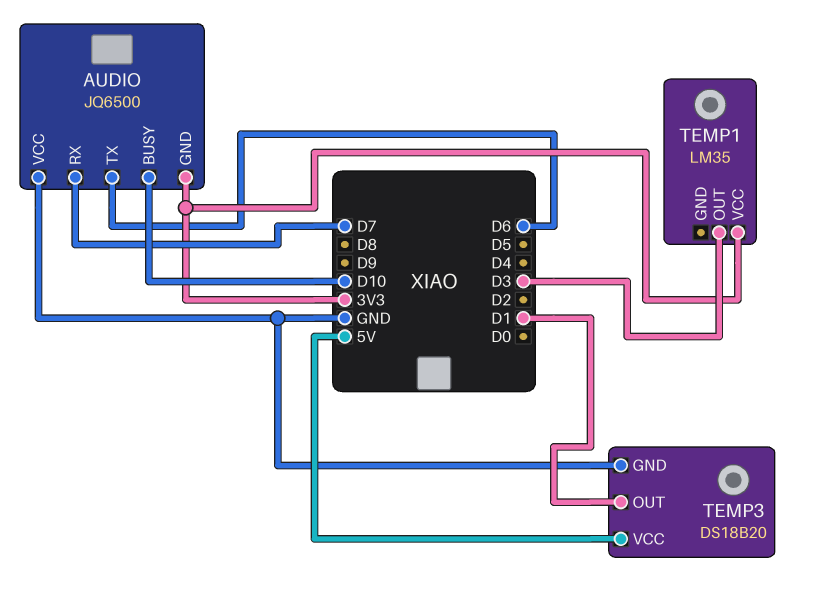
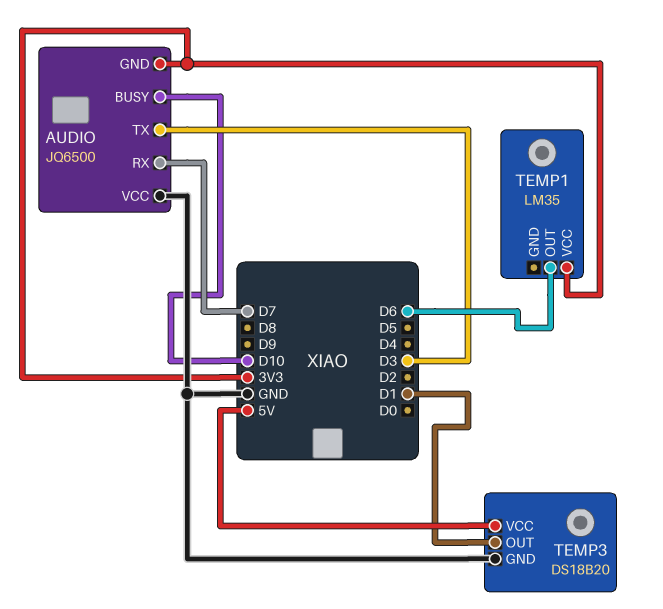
AUDIO pin TX: D6 -> D3
TEMP1 pin OUT: D3 -> D6

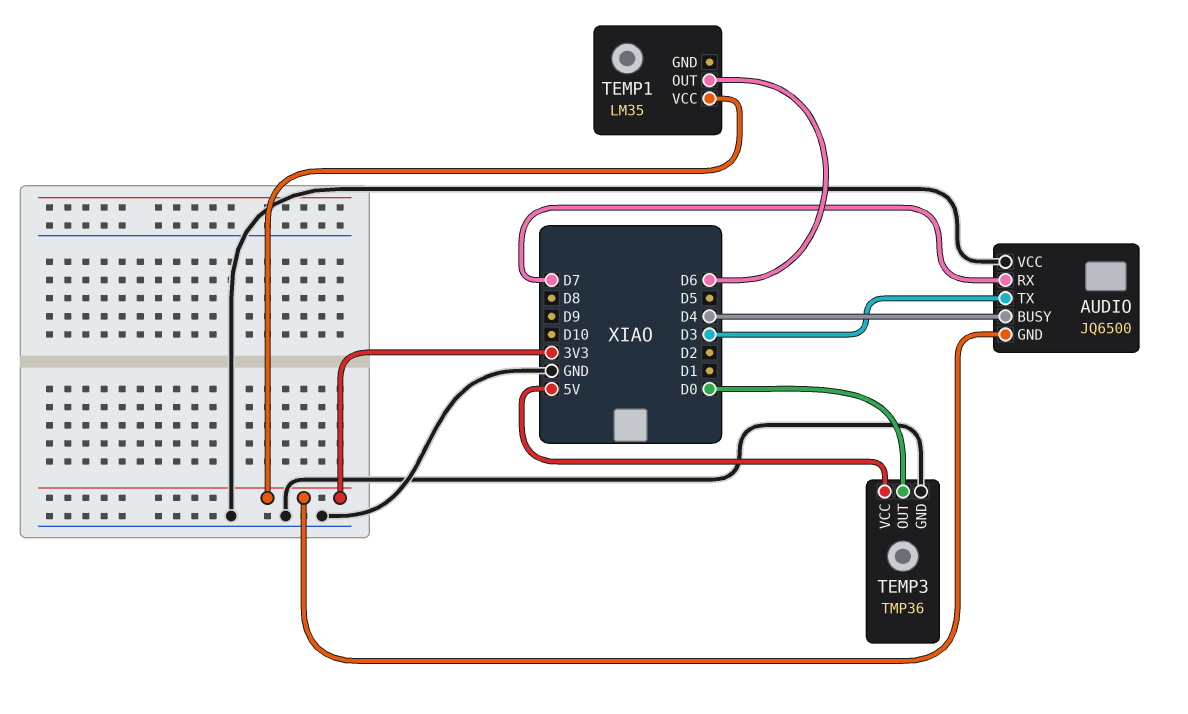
AUDIO pin BUSY: D10 -> D4
TEMP3: DS18B20 -> TMP36
TEMP3 pin OUT: D1 -> D0

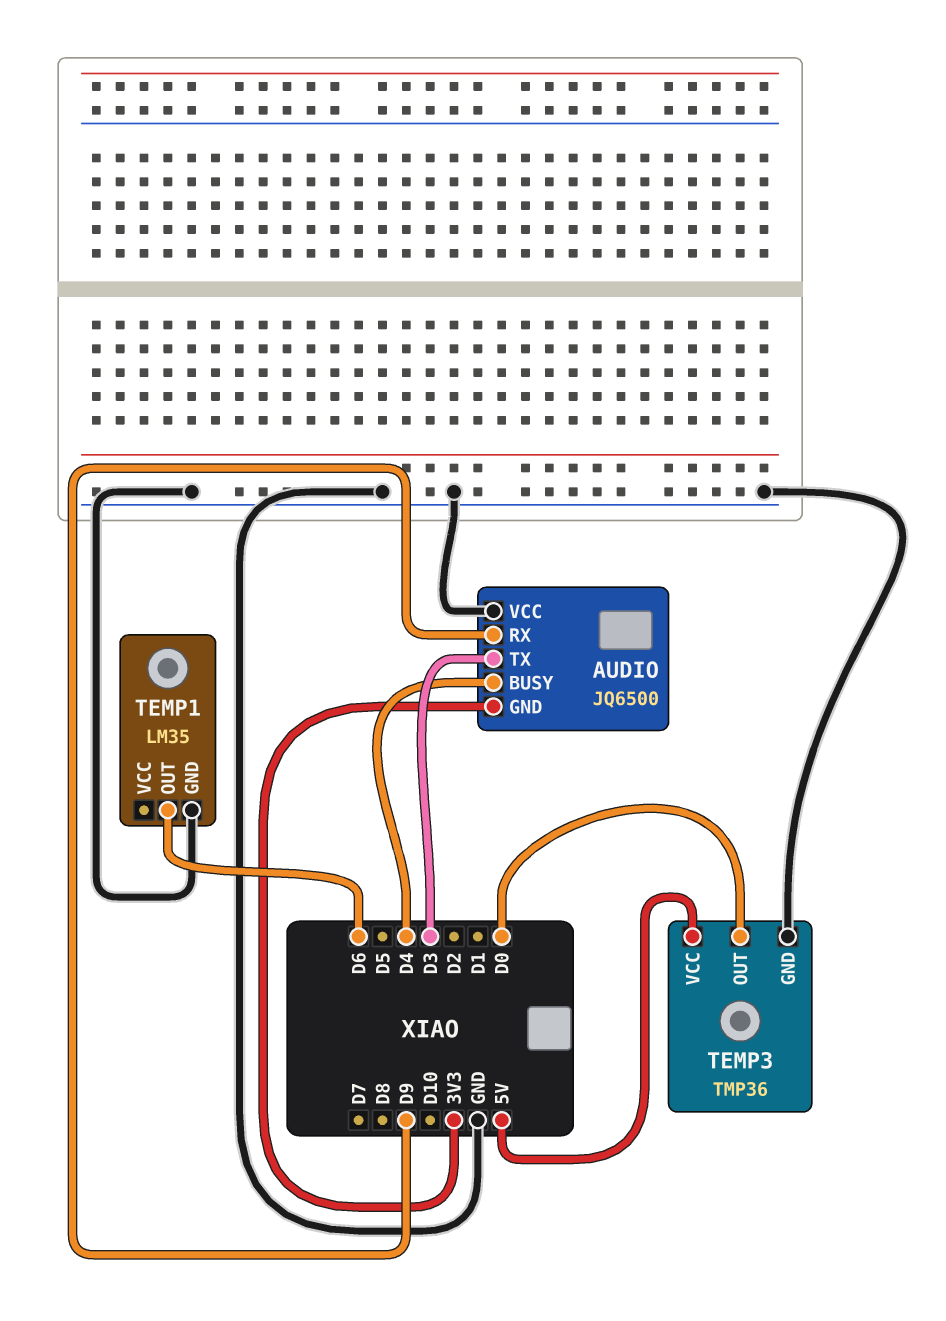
AUDIO pin RX: D7 -> D9
TEMP1 pin GND: none -> GND
TEMP1 pin VCC: 3V3 -> none

